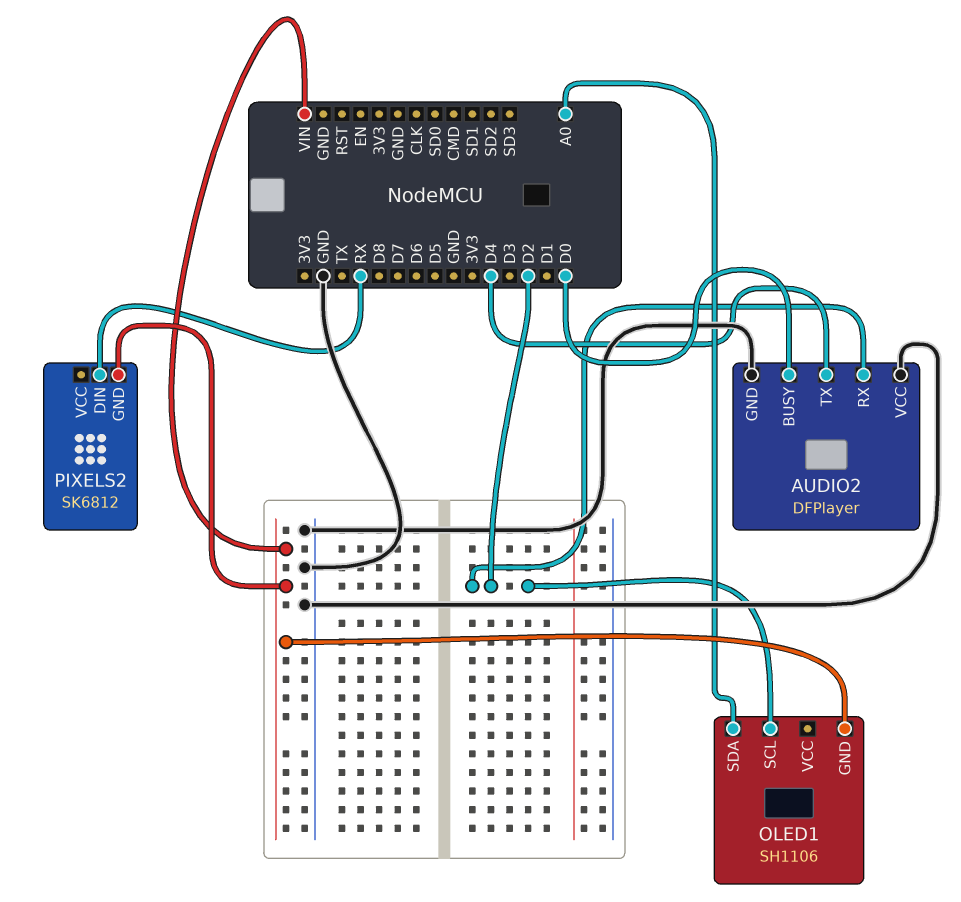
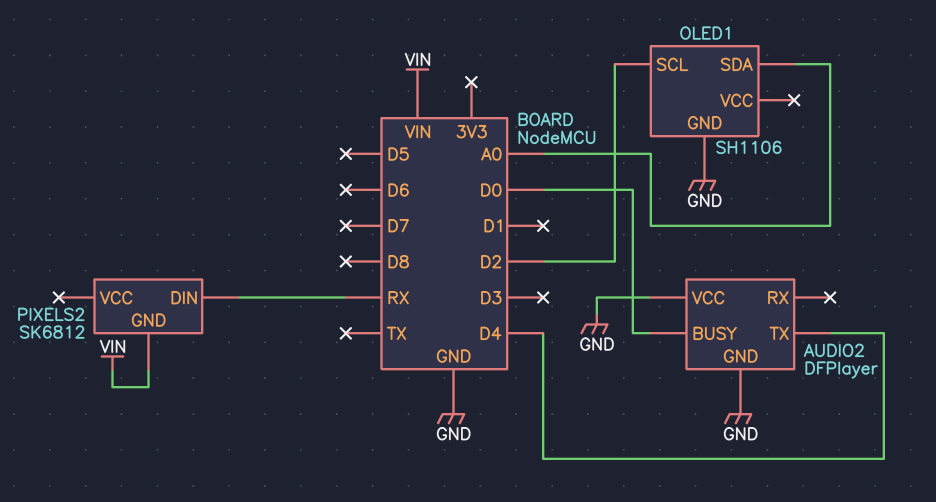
AUDIO2 pin RX: D2 -> none
OLED1 pin GND: VIN -> GND

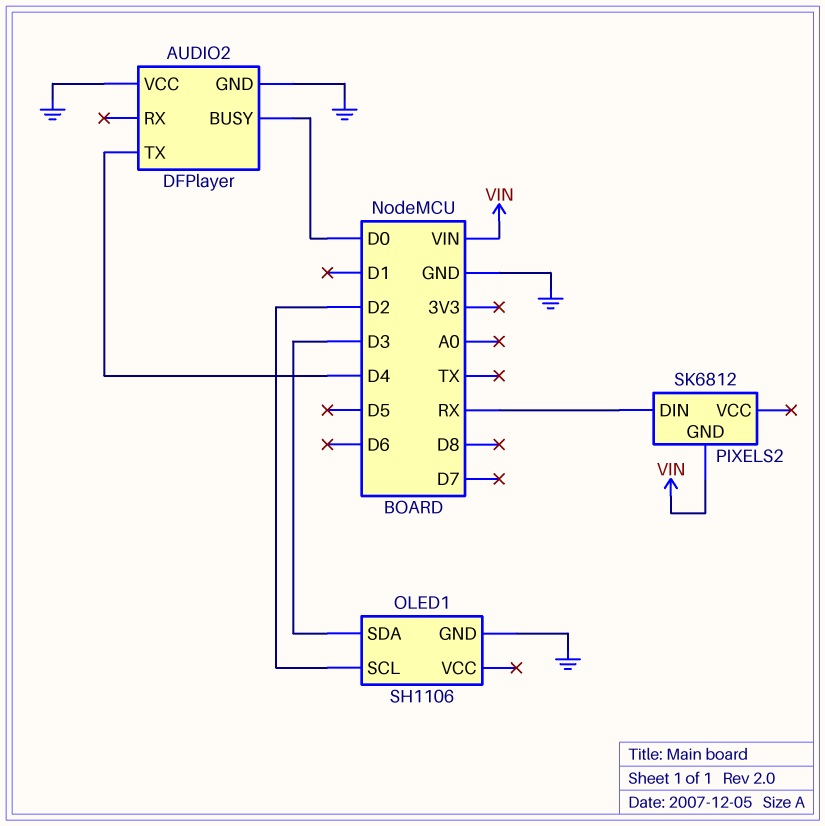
OLED1 pin SDA: A0 -> D3

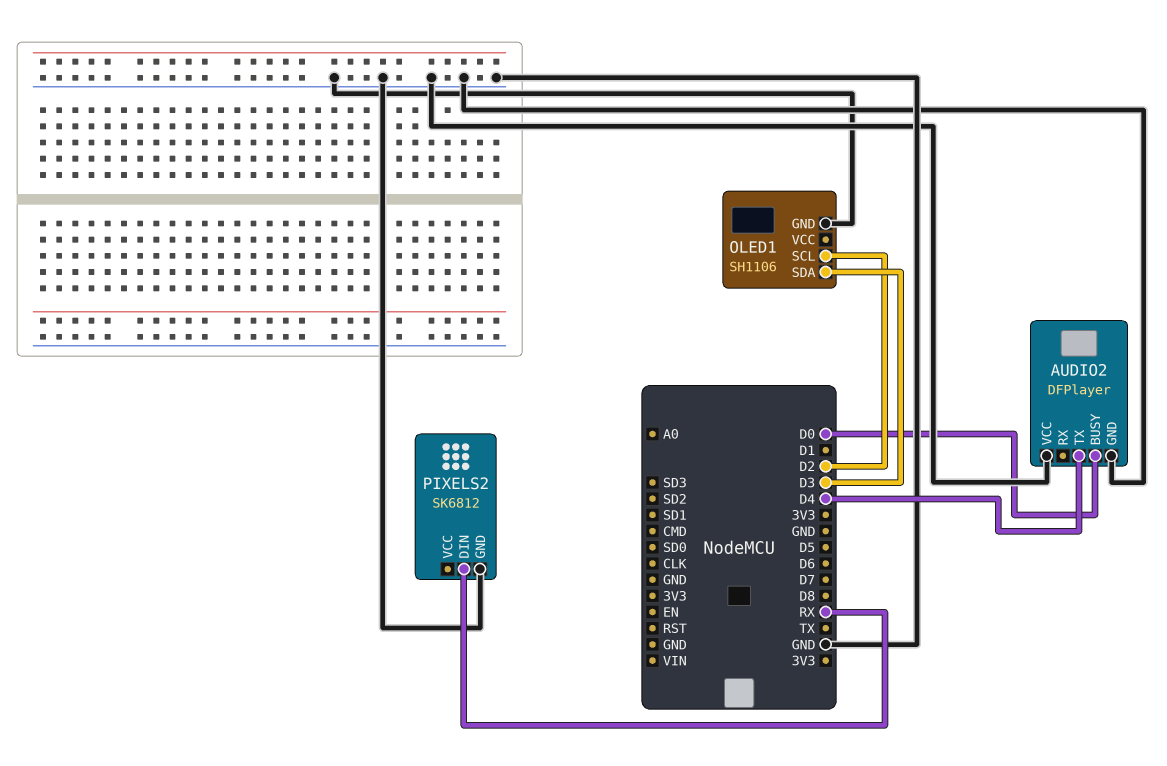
PIXELS2 pin GND: VIN -> GND

